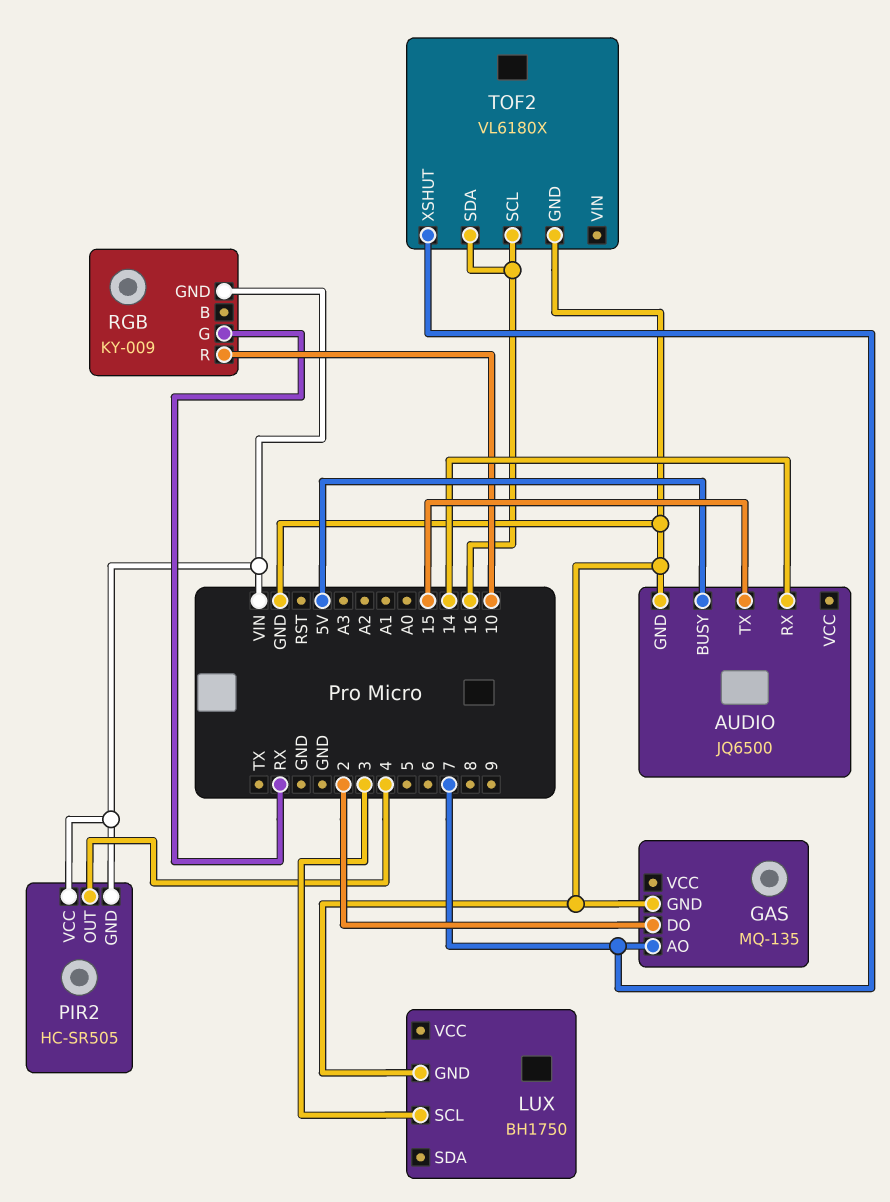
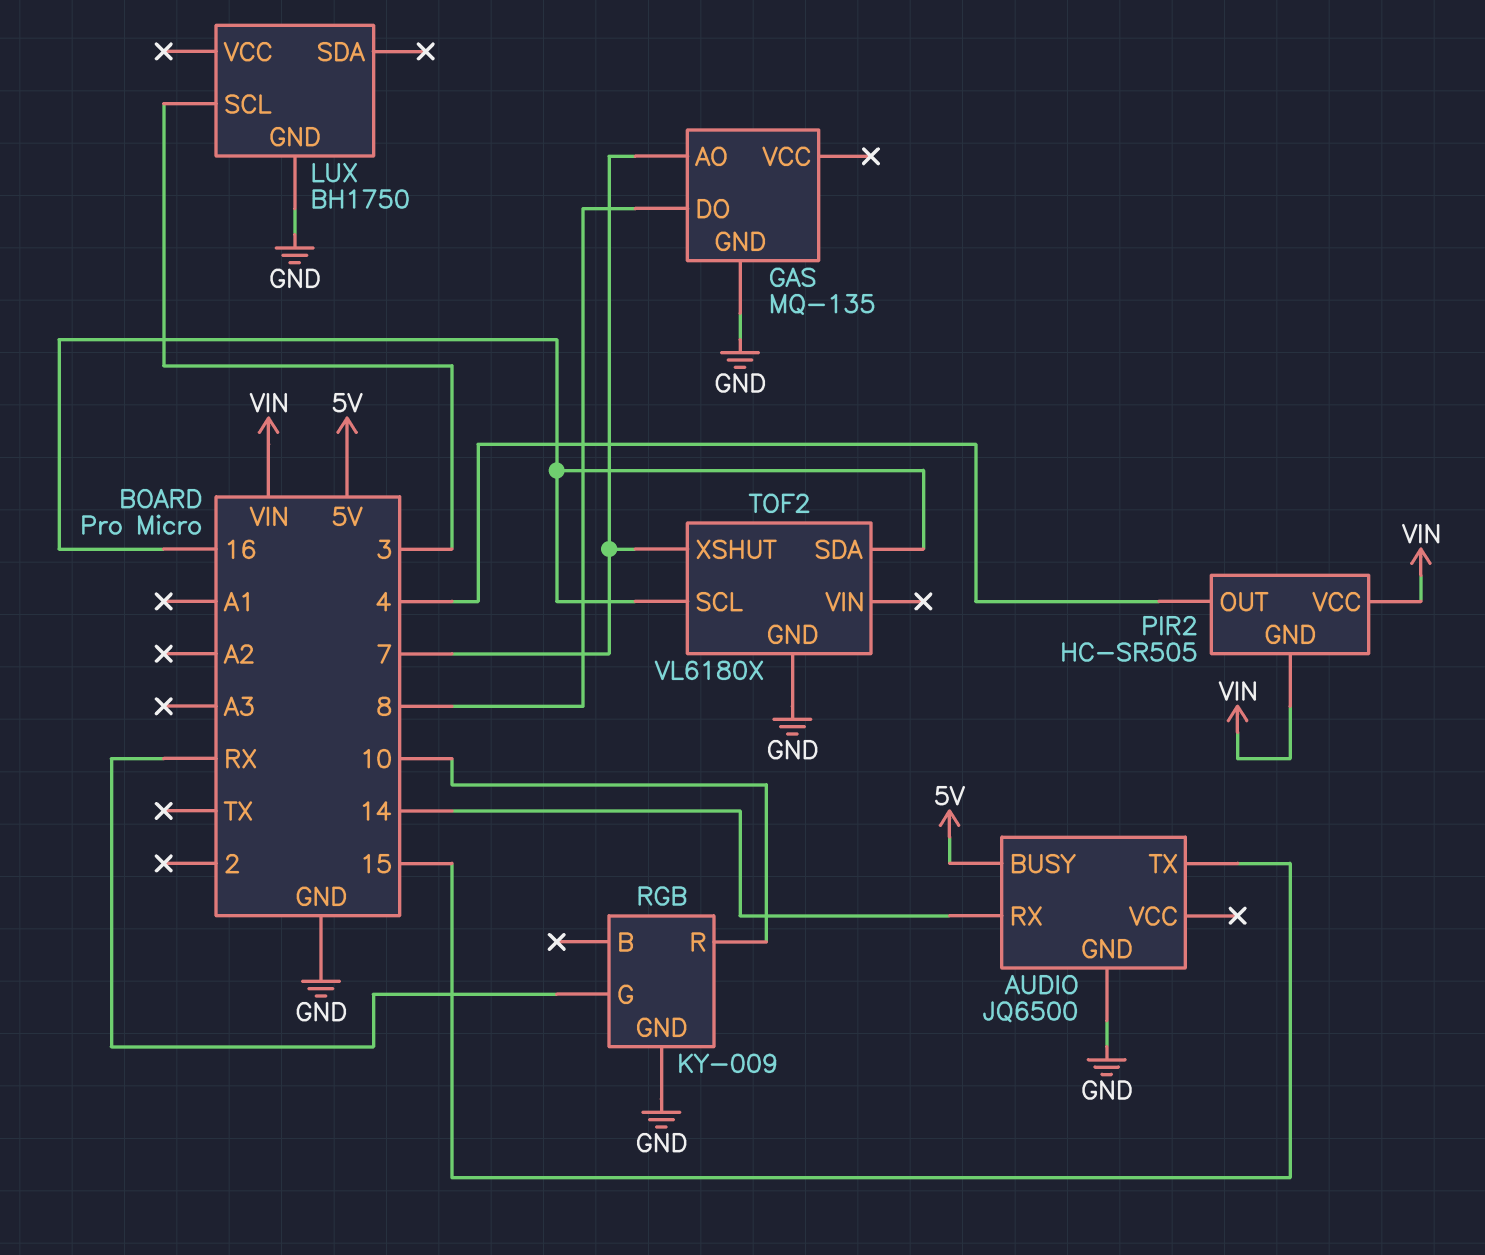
GAS pin DO: 2 -> 8
RGB pin GND: VIN -> GND

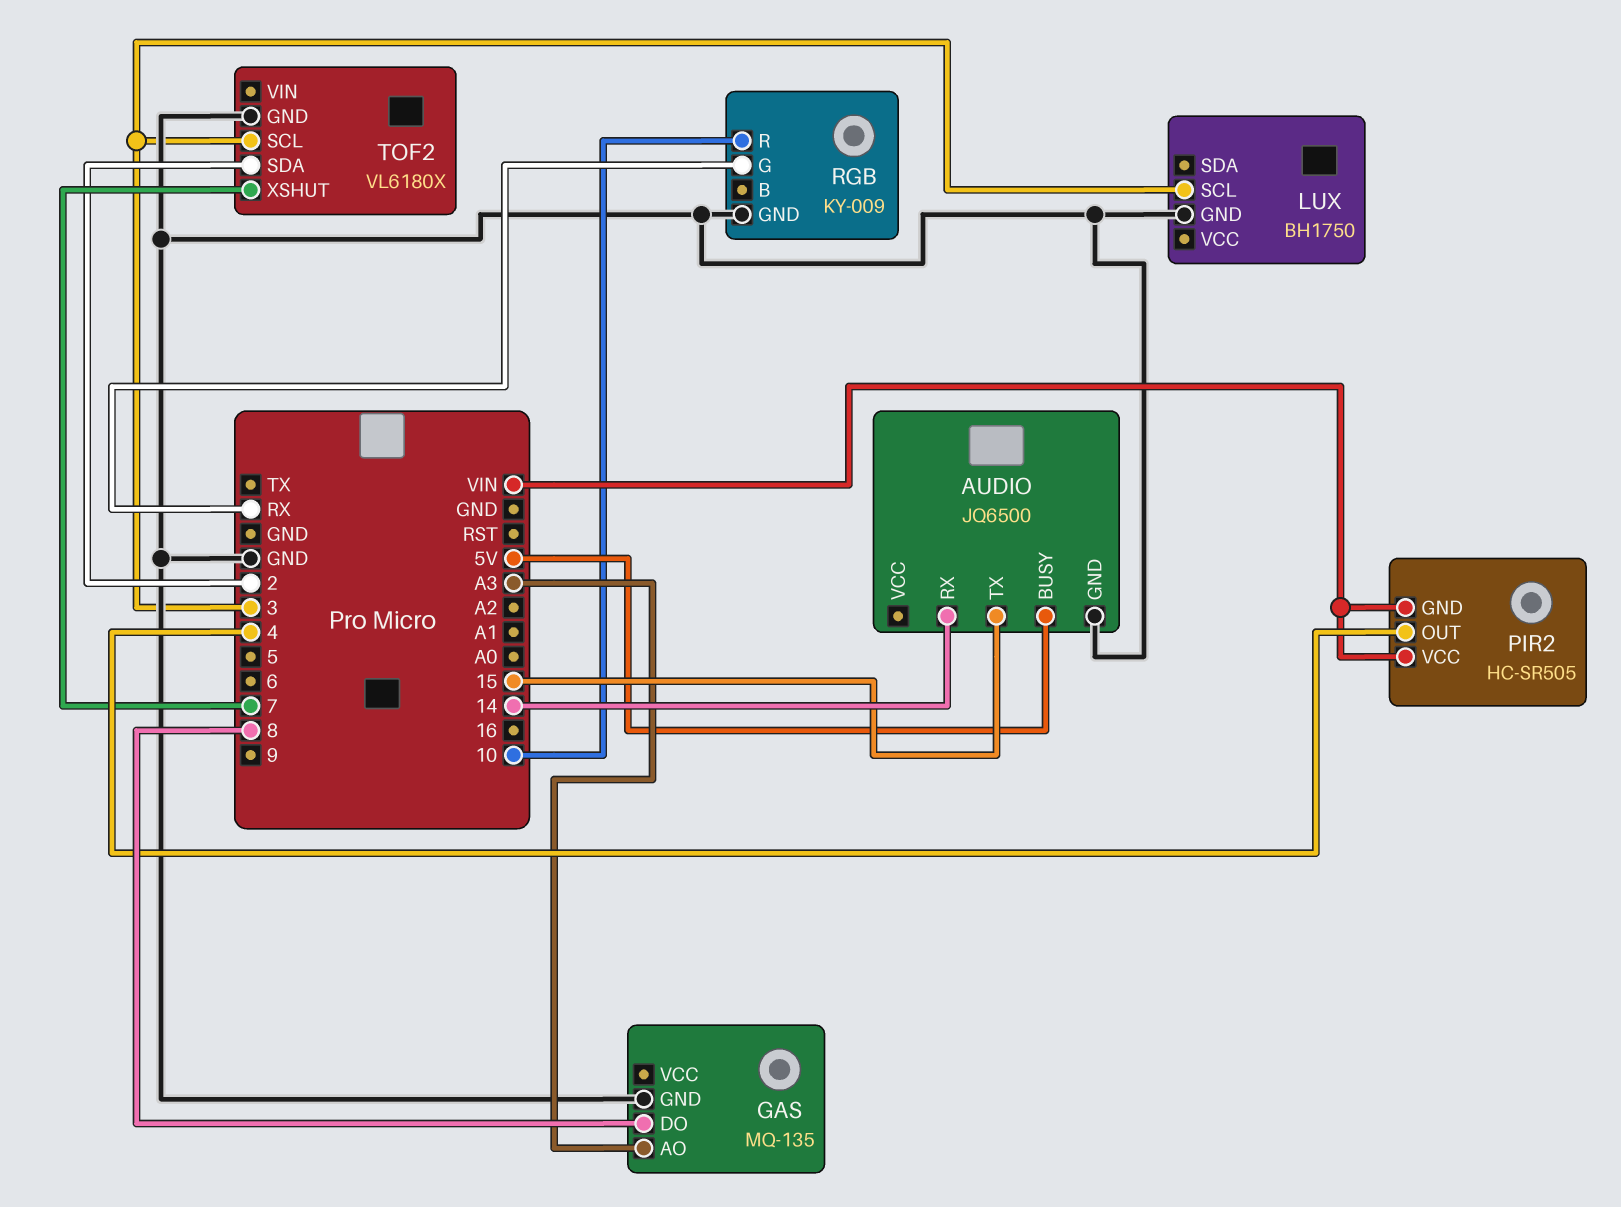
GAS pin AO: 7 -> A3
TOF2 pin SCL: 16 -> 3
TOF2 pin SDA: 16 -> 2

